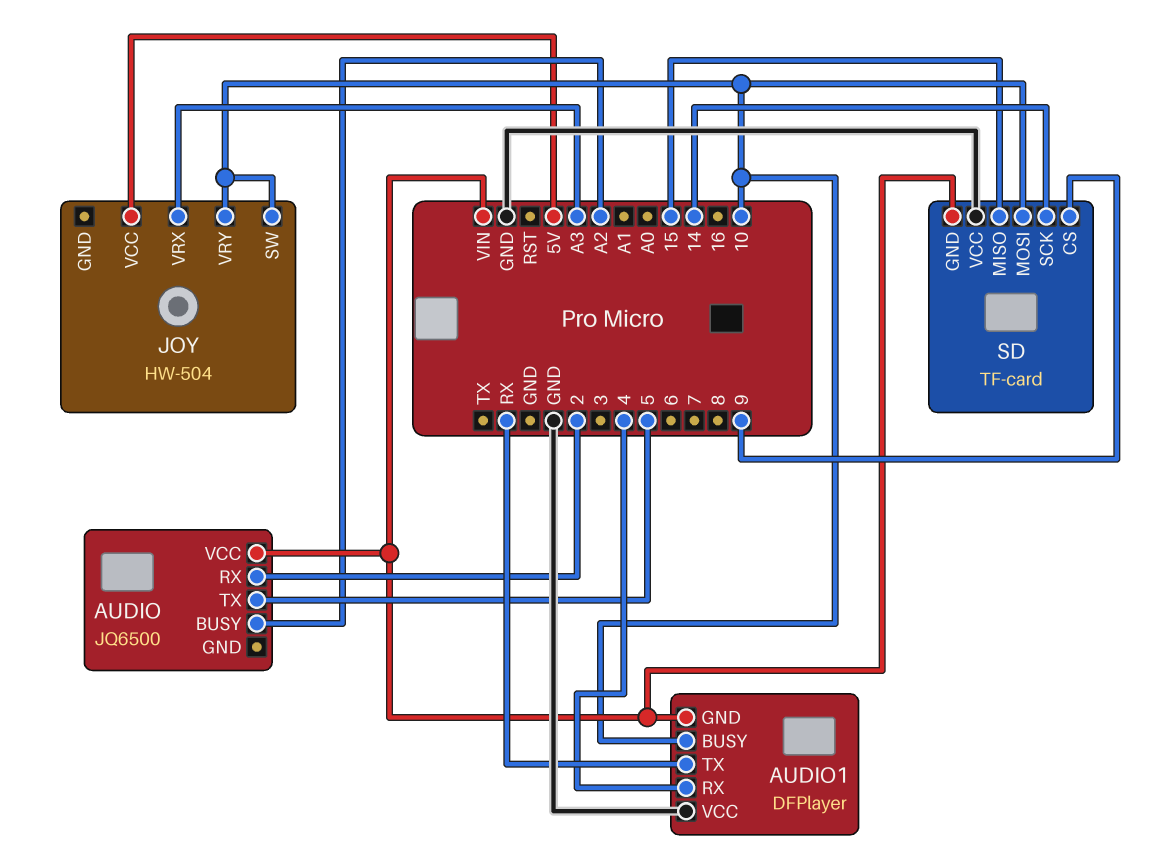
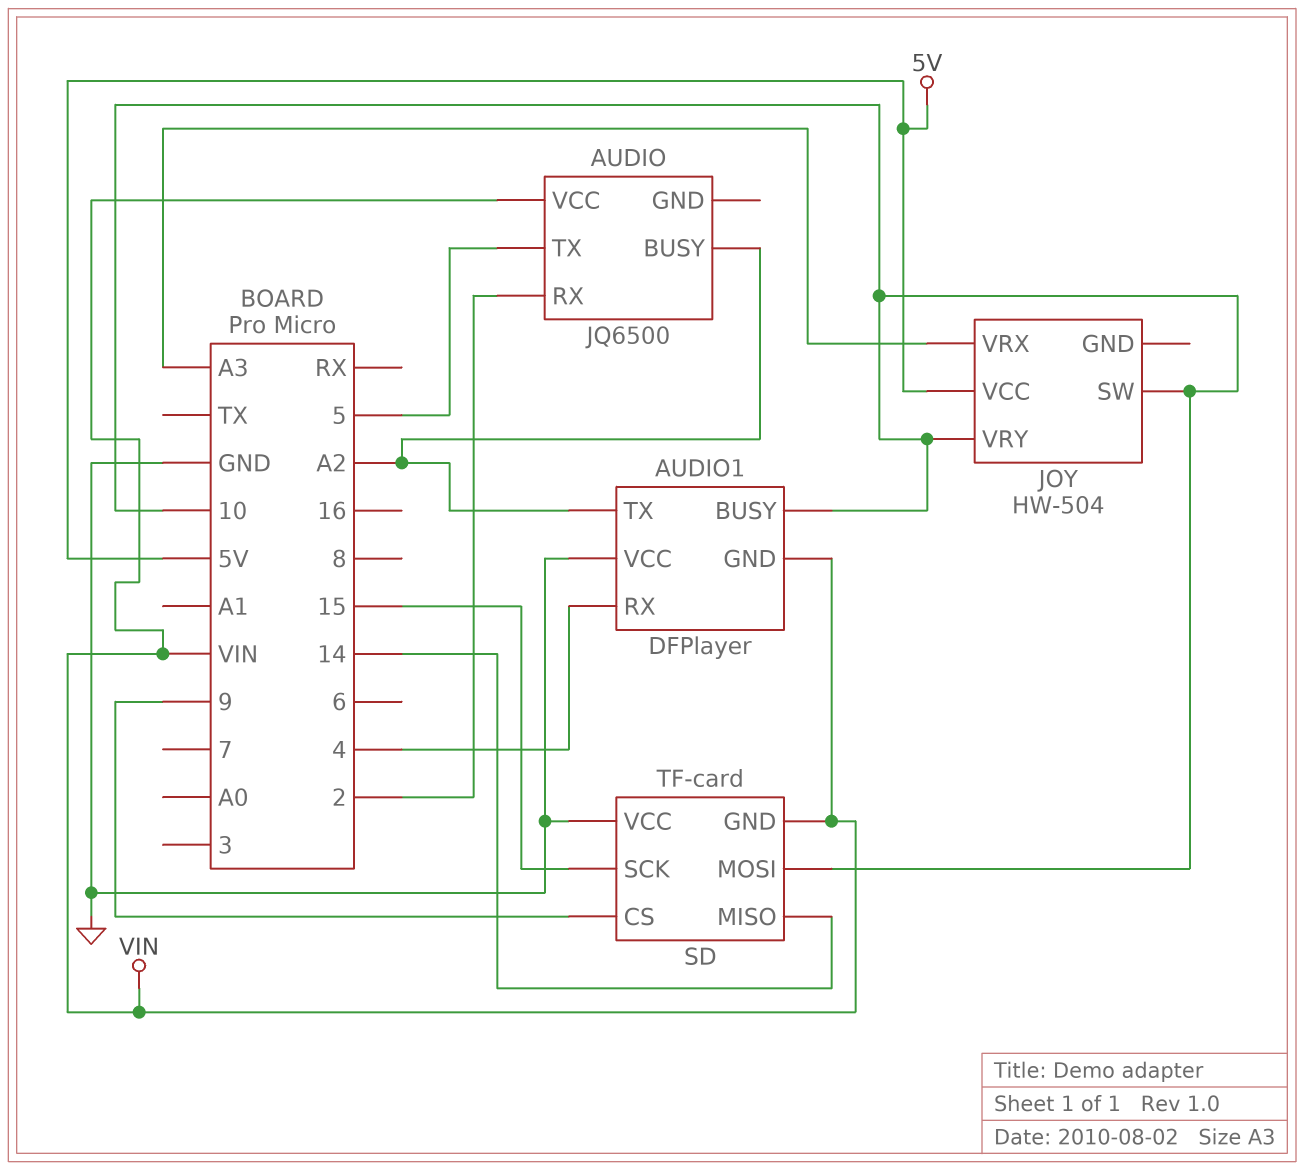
AUDIO1 pin TX: RX -> A2
SD pin MISO: 15 -> 14
SD pin SCK: 14 -> 15

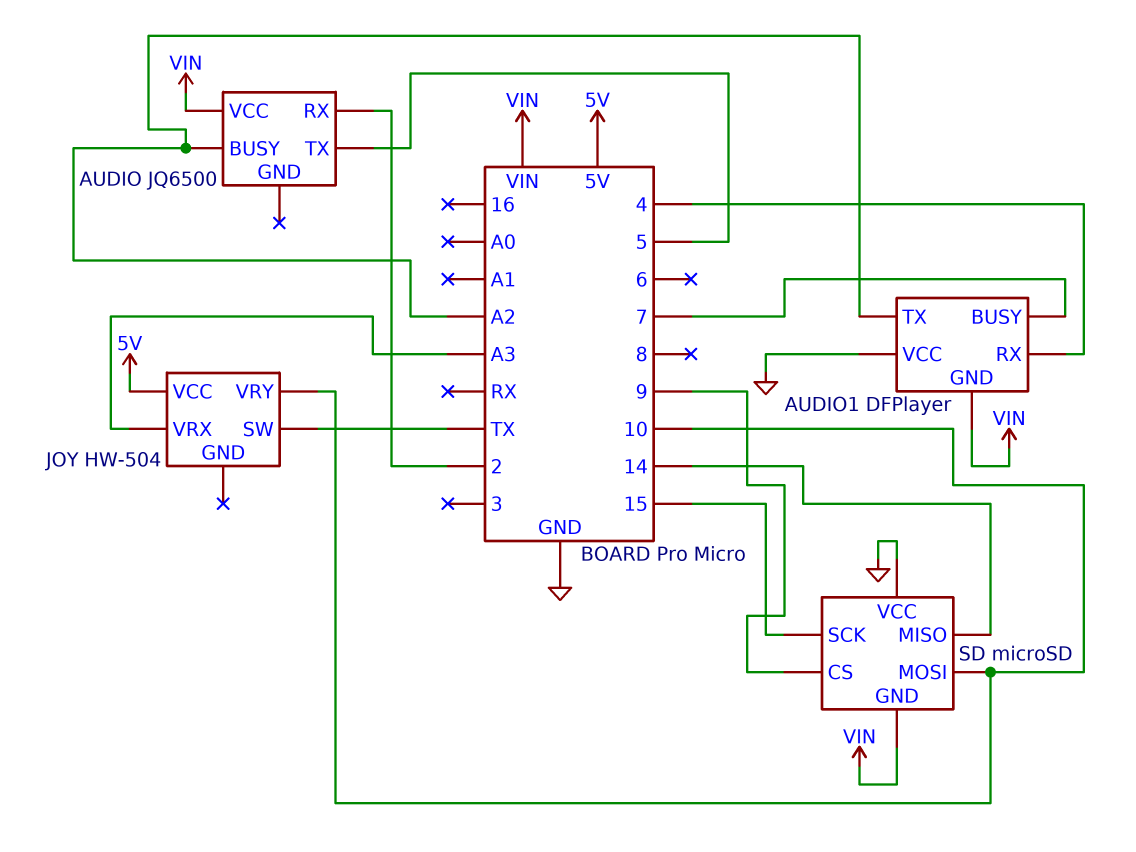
AUDIO1 pin BUSY: 10 -> 7
JOY pin SW: 10 -> TX
SD: TF-card -> microSD

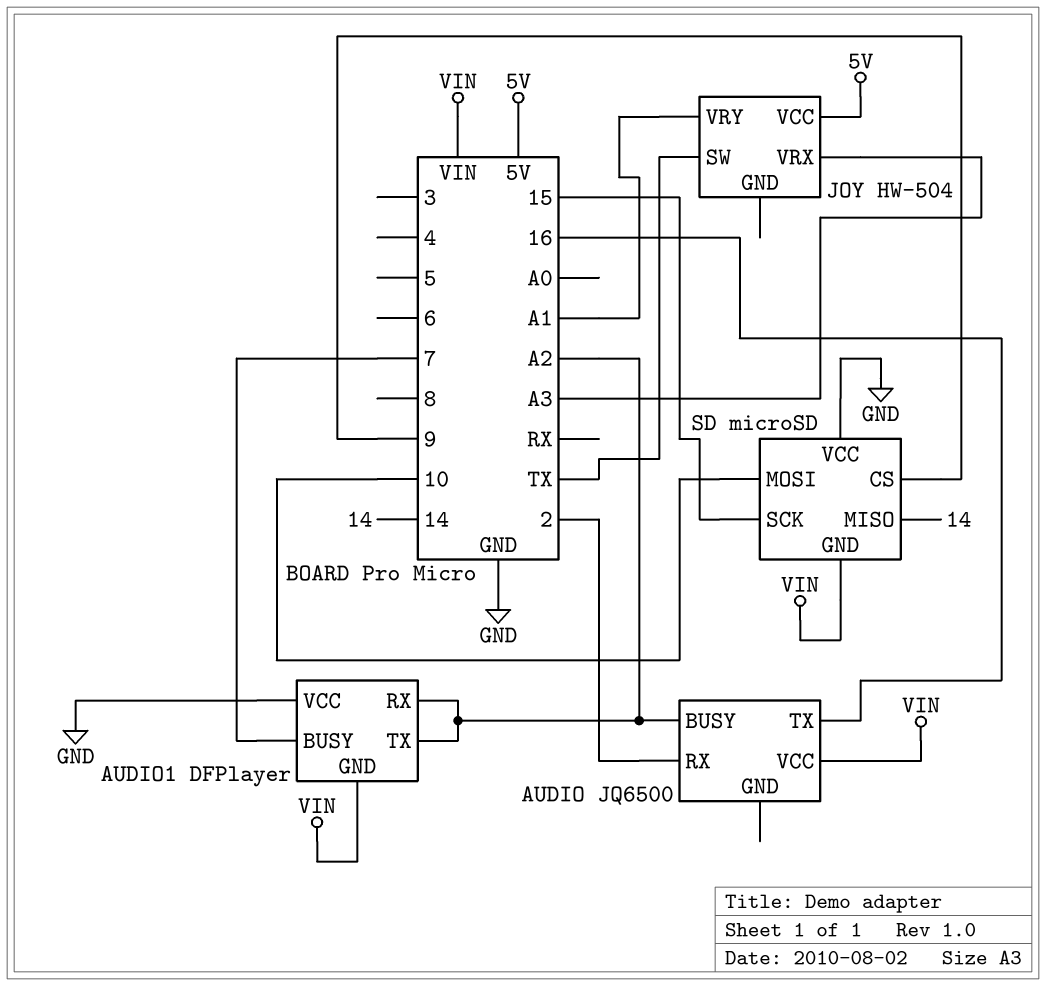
AUDIO pin TX: 5 -> 16
AUDIO1 pin RX: 4 -> A2
JOY pin VRY: 10 -> A1

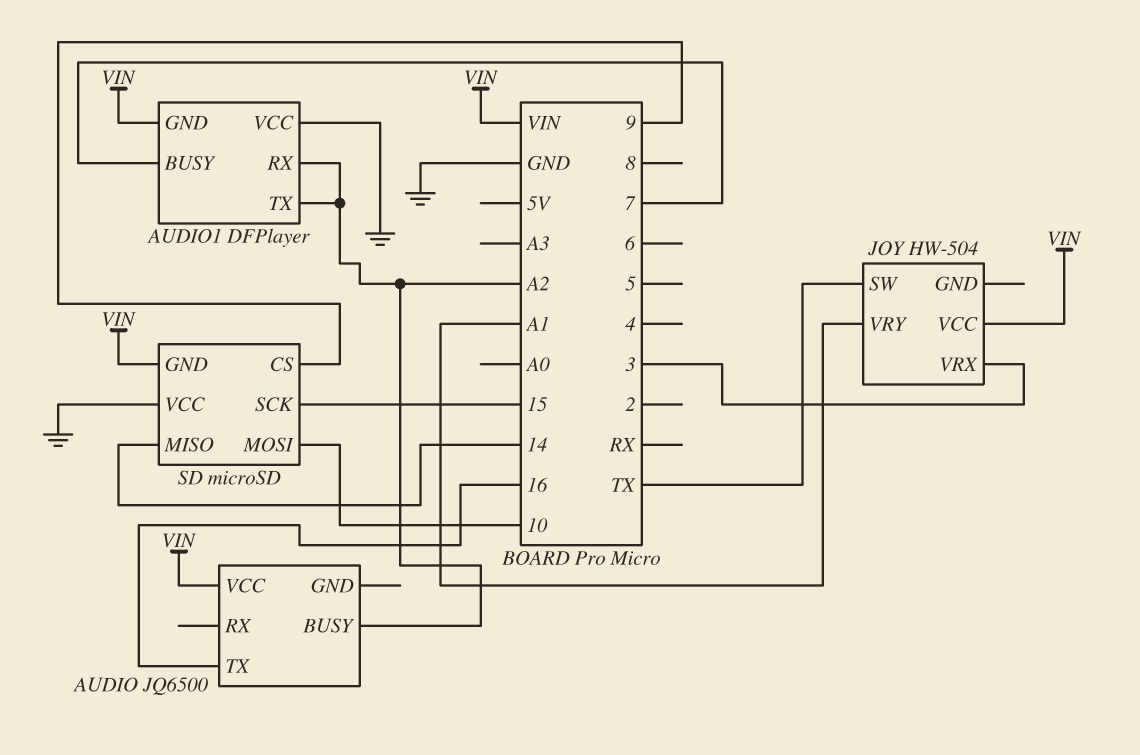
AUDIO pin RX: 2 -> none
JOY pin VCC: 5V -> VIN
JOY pin VRX: A3 -> 3

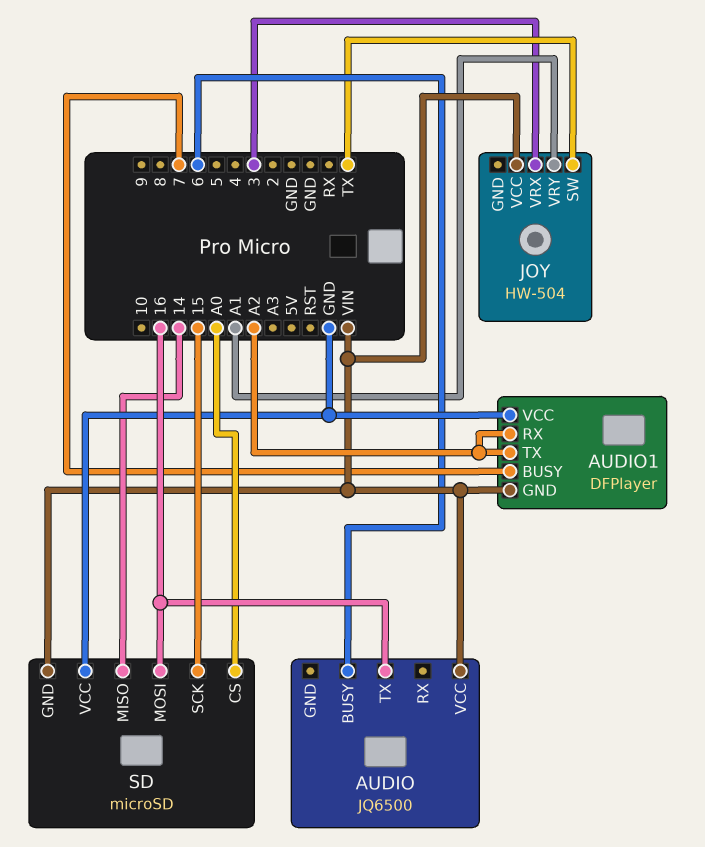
AUDIO pin BUSY: A2 -> 6
SD pin CS: 9 -> A0
SD pin MOSI: 10 -> 16

